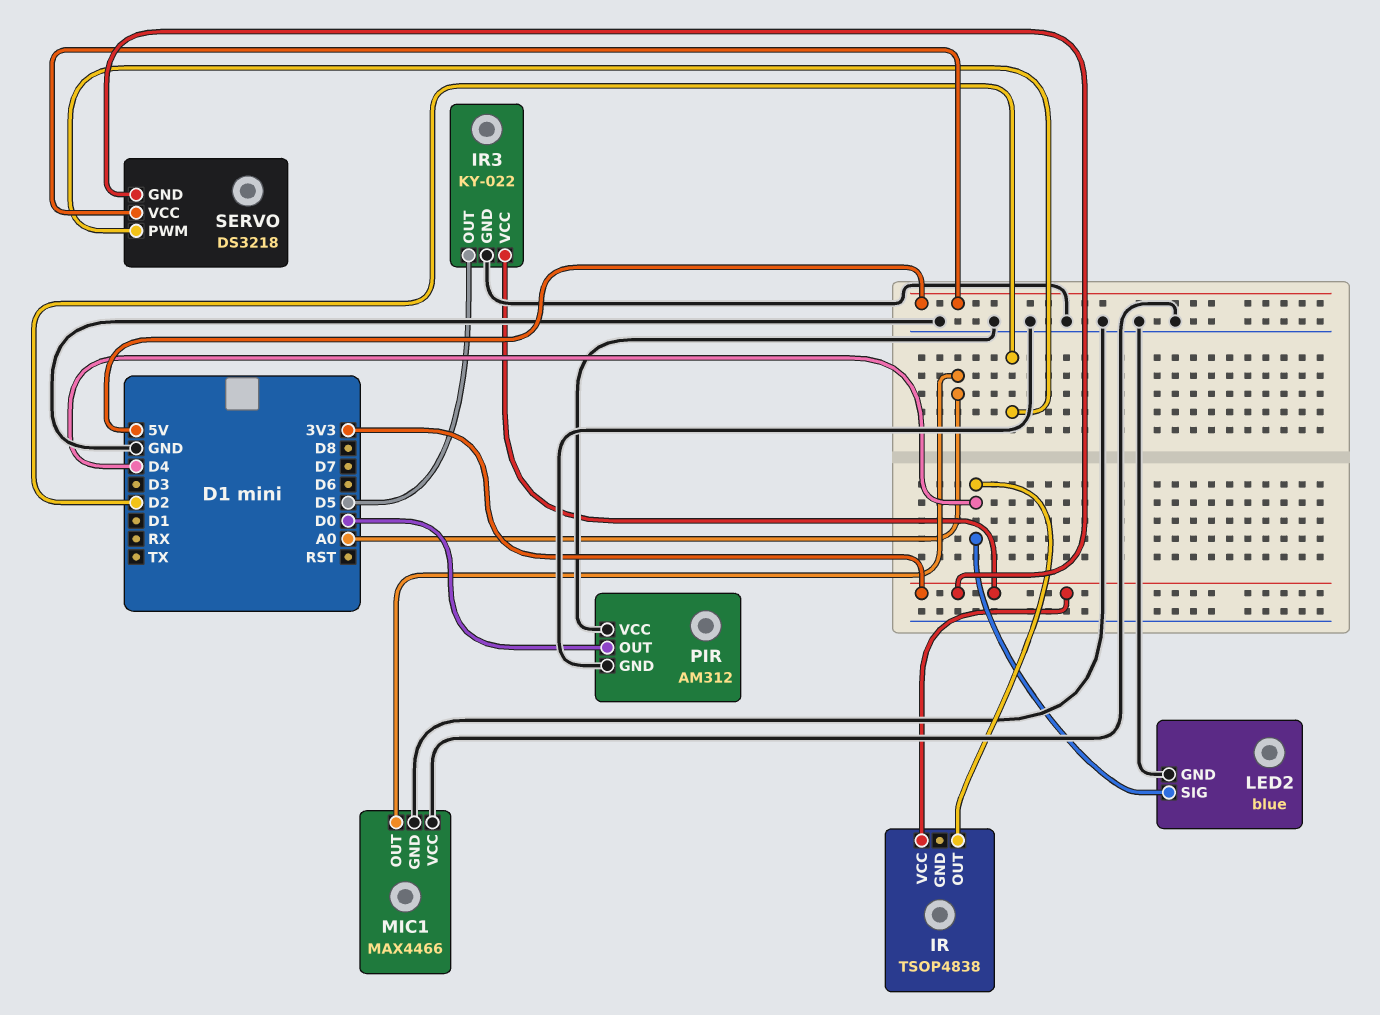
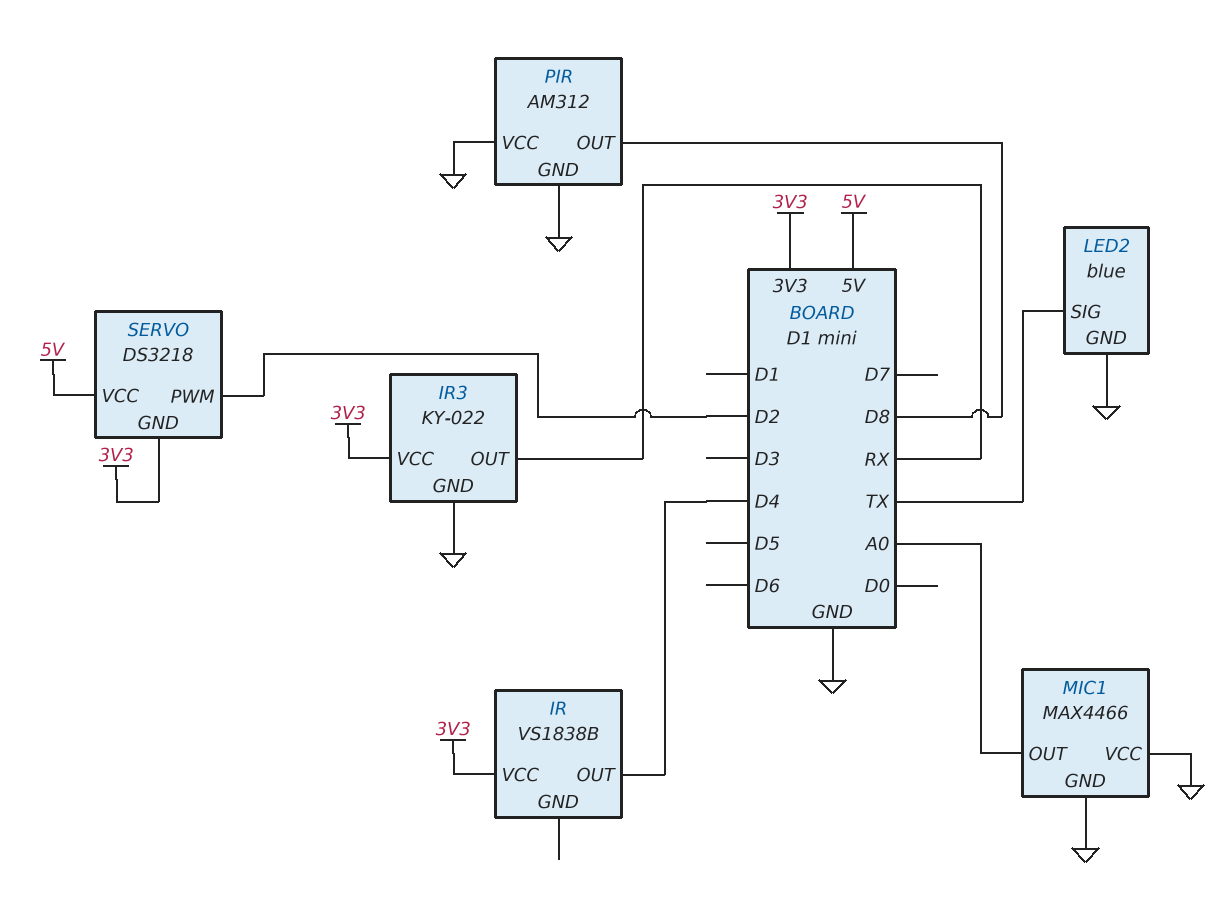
IR: TSOP4838 -> VS1838B
IR3 pin OUT: D5 -> RX
LED2 pin SIG: D4 -> TX
PIR pin OUT: D0 -> D8

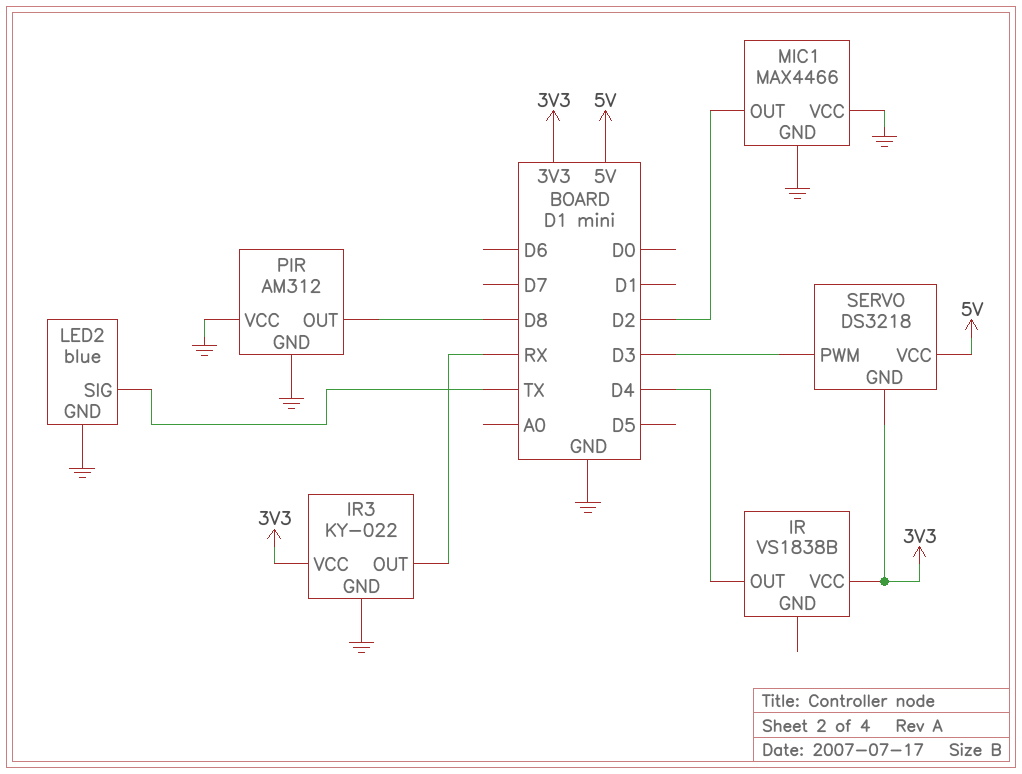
MIC1 pin OUT: A0 -> D2
SERVO pin PWM: D2 -> D3

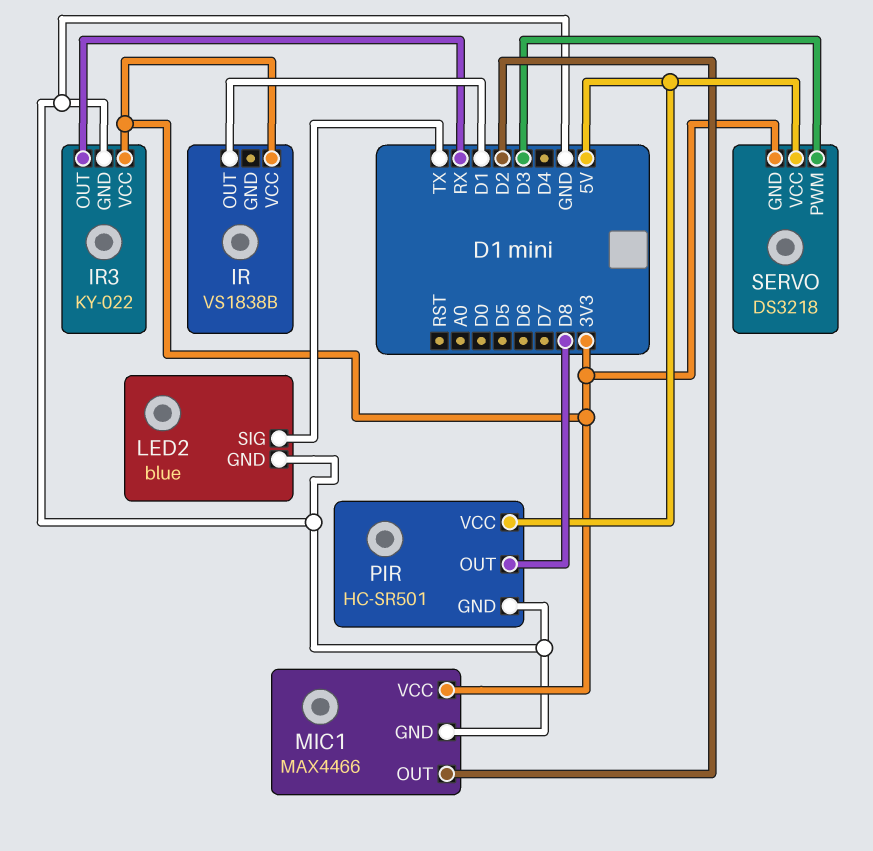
IR pin OUT: D4 -> D1
MIC1 pin VCC: GND -> 3V3
PIR: AM312 -> HC-SR501
PIR pin VCC: GND -> 5V

